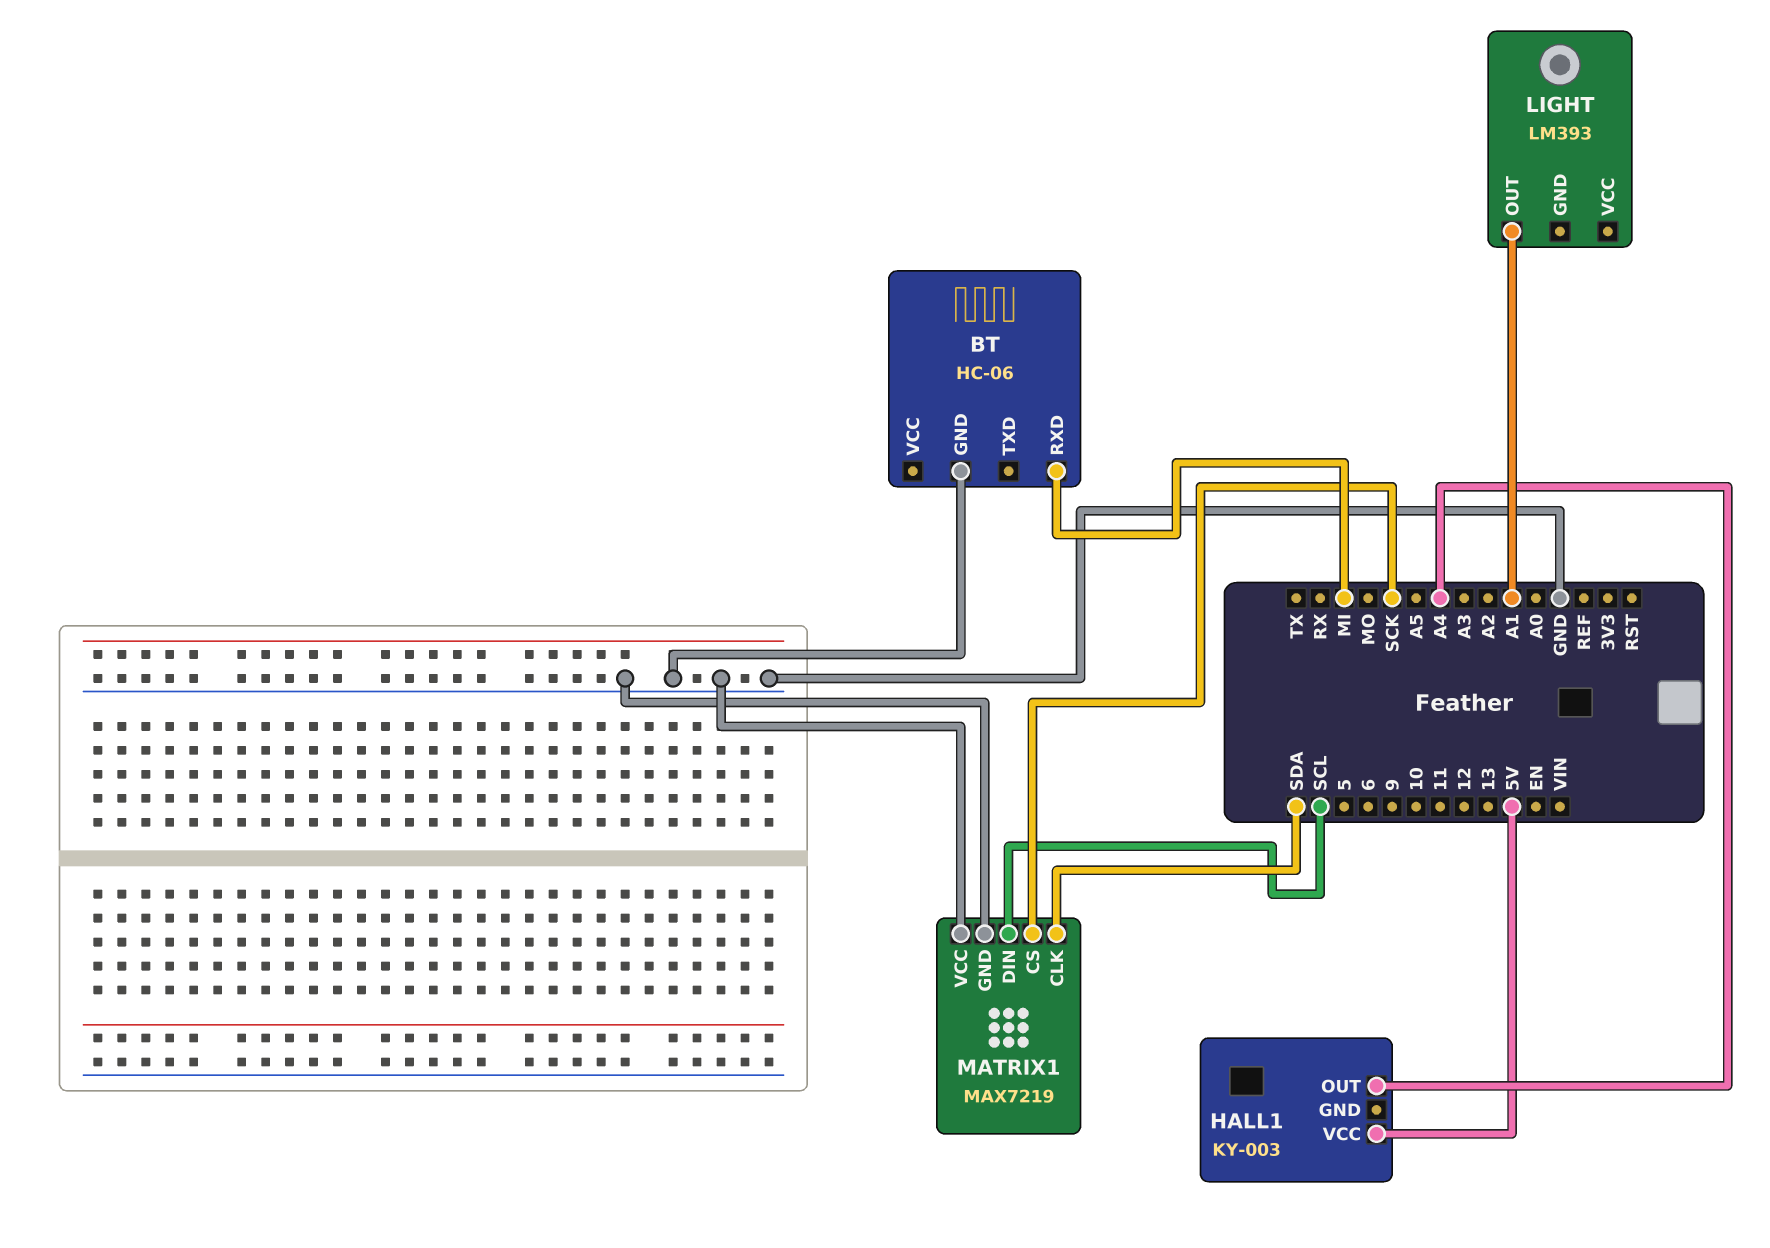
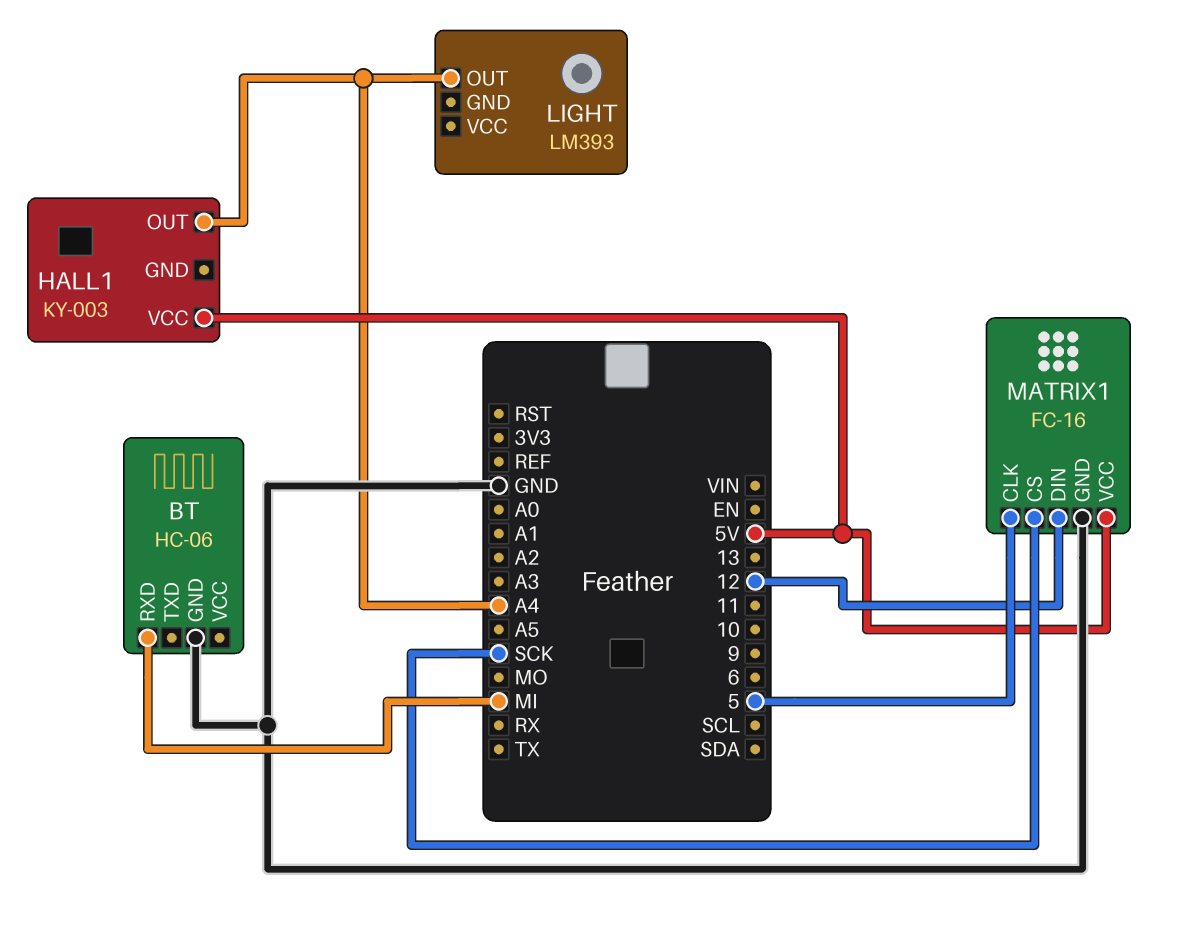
LIGHT pin OUT: A1 -> A4
MATRIX1: MAX7219 -> FC-16
MATRIX1 pin CLK: SDA -> 5
MATRIX1 pin DIN: SCL -> 12
MATRIX1 pin VCC: GND -> 5V

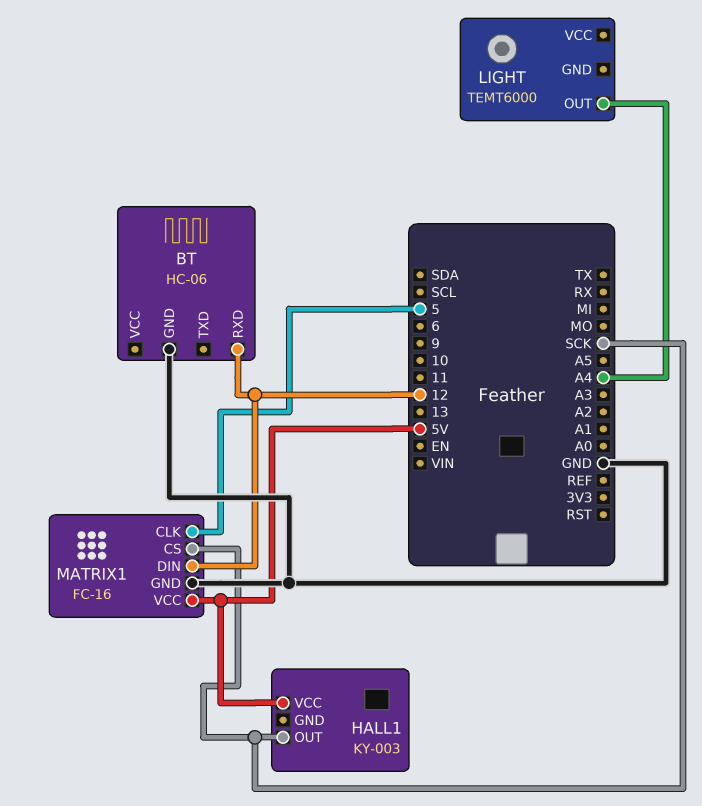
BT pin RXD: MI -> 12
HALL1 pin OUT: A4 -> SCK
LIGHT: LM393 -> TEMT6000

